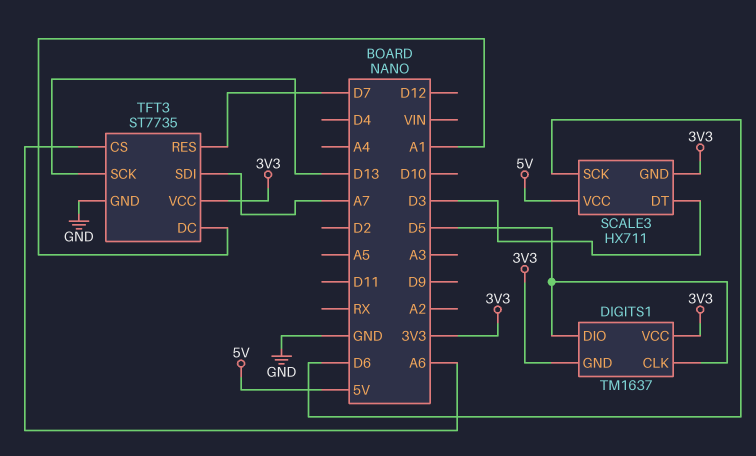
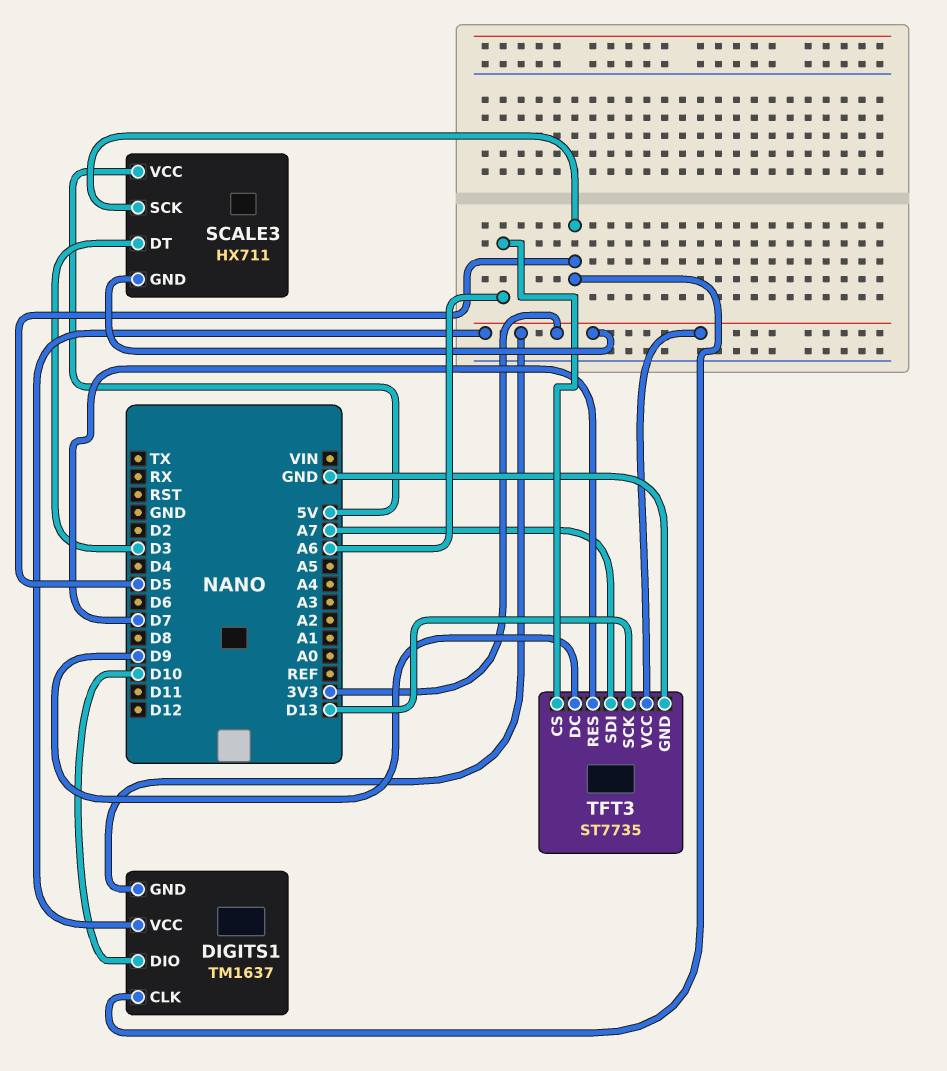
DIGITS1 pin DIO: D5 -> D10
SCALE3 pin SCK: D6 -> D5
TFT3 pin DC: A1 -> D9

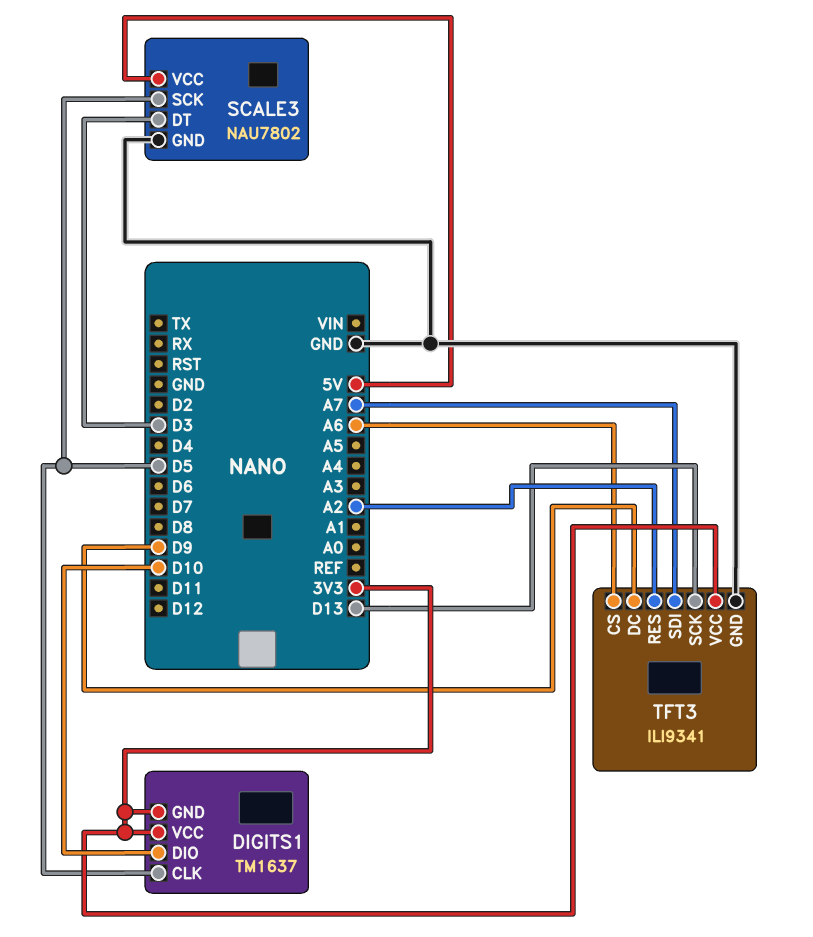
SCALE3: HX711 -> NAU7802
SCALE3 pin GND: 3V3 -> GND
TFT3: ST7735 -> ILI9341
TFT3 pin RES: D7 -> A2

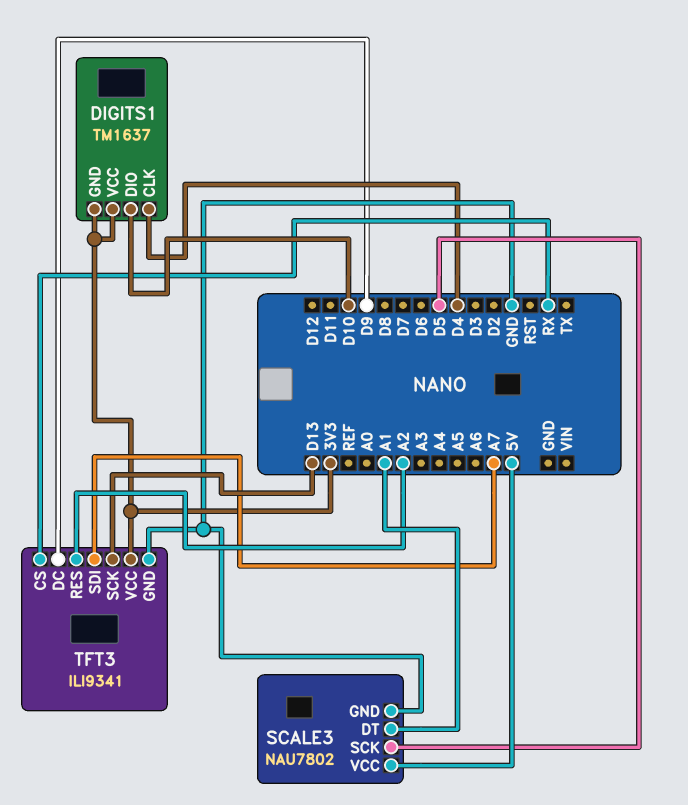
DIGITS1 pin CLK: D5 -> D4
SCALE3 pin DT: D3 -> A1
TFT3 pin CS: A6 -> RX

